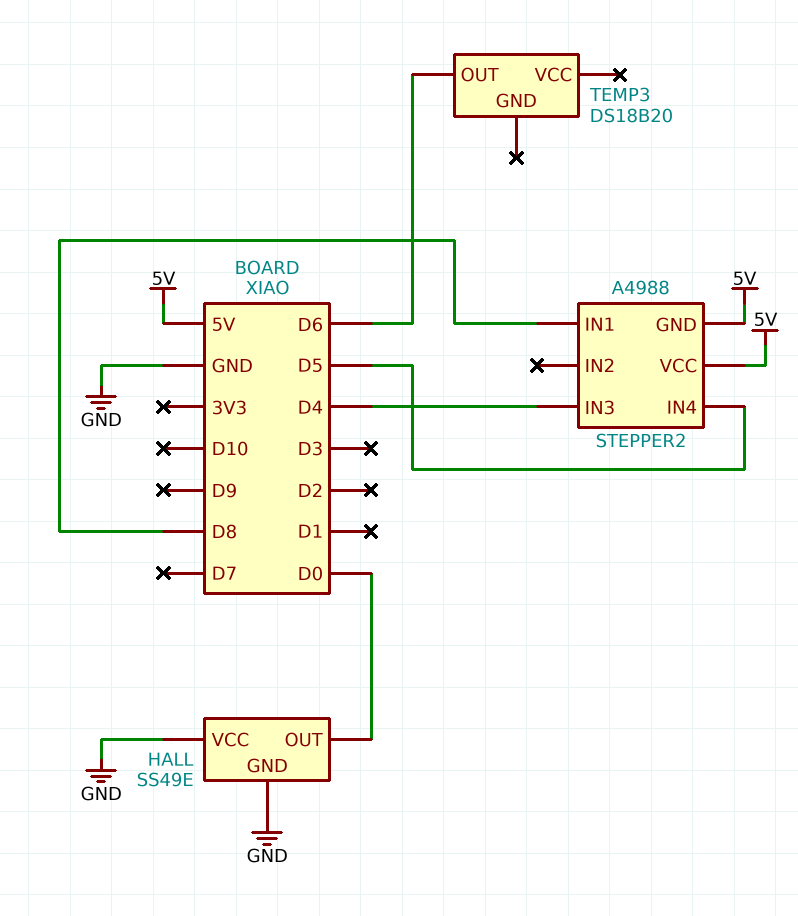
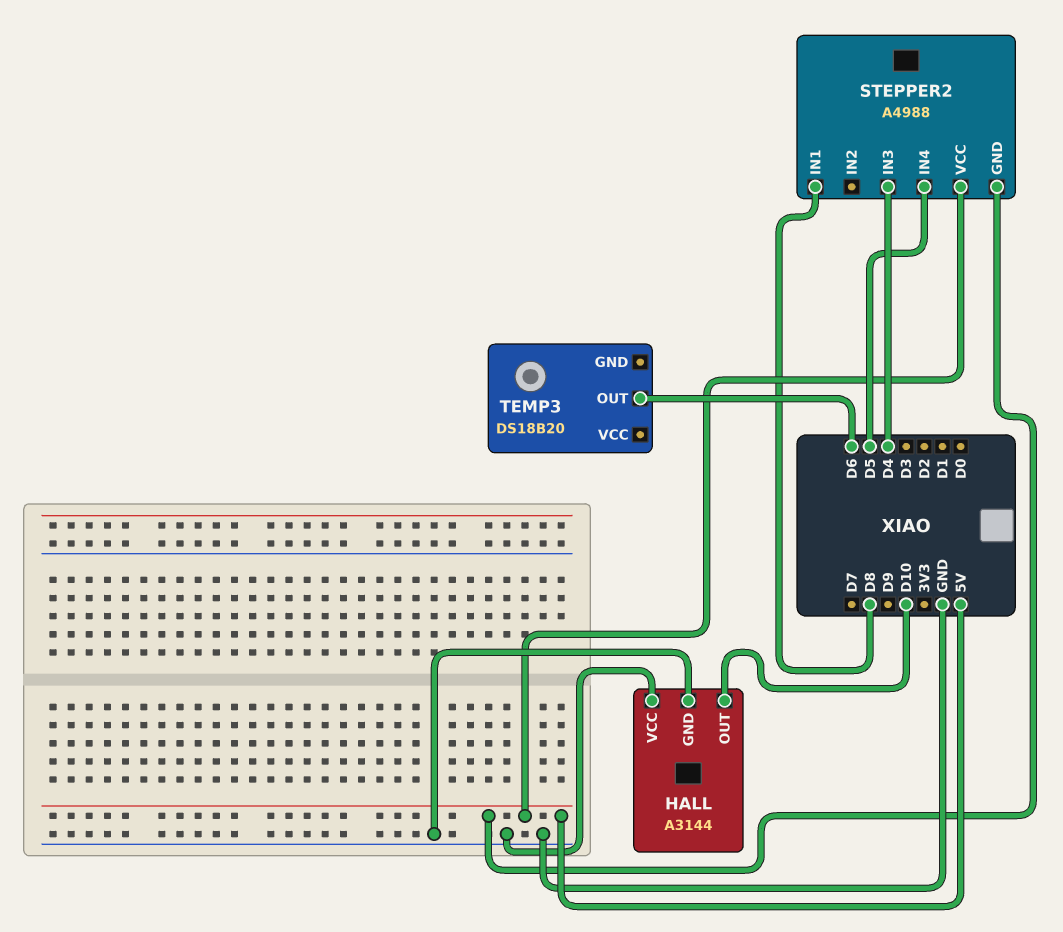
HALL: SS49E -> A3144
HALL pin OUT: D0 -> D10

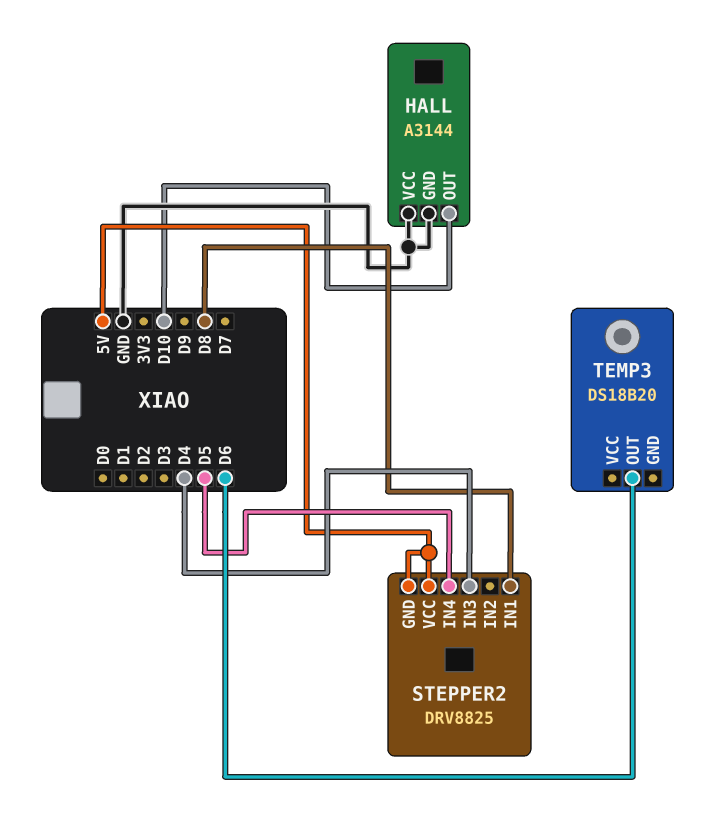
STEPPER2: A4988 -> DRV8825

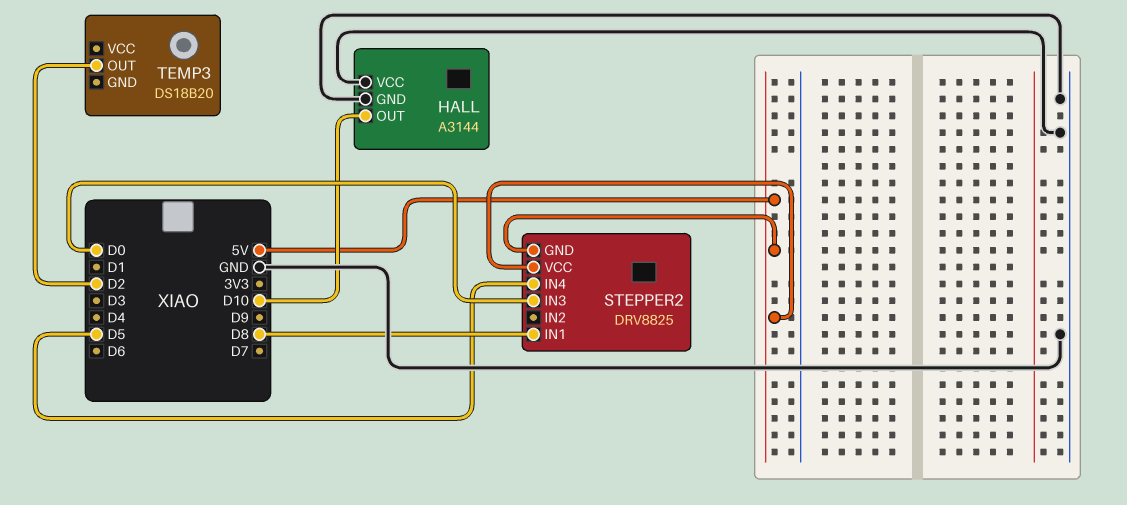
STEPPER2 pin IN3: D4 -> D0
TEMP3 pin OUT: D6 -> D2

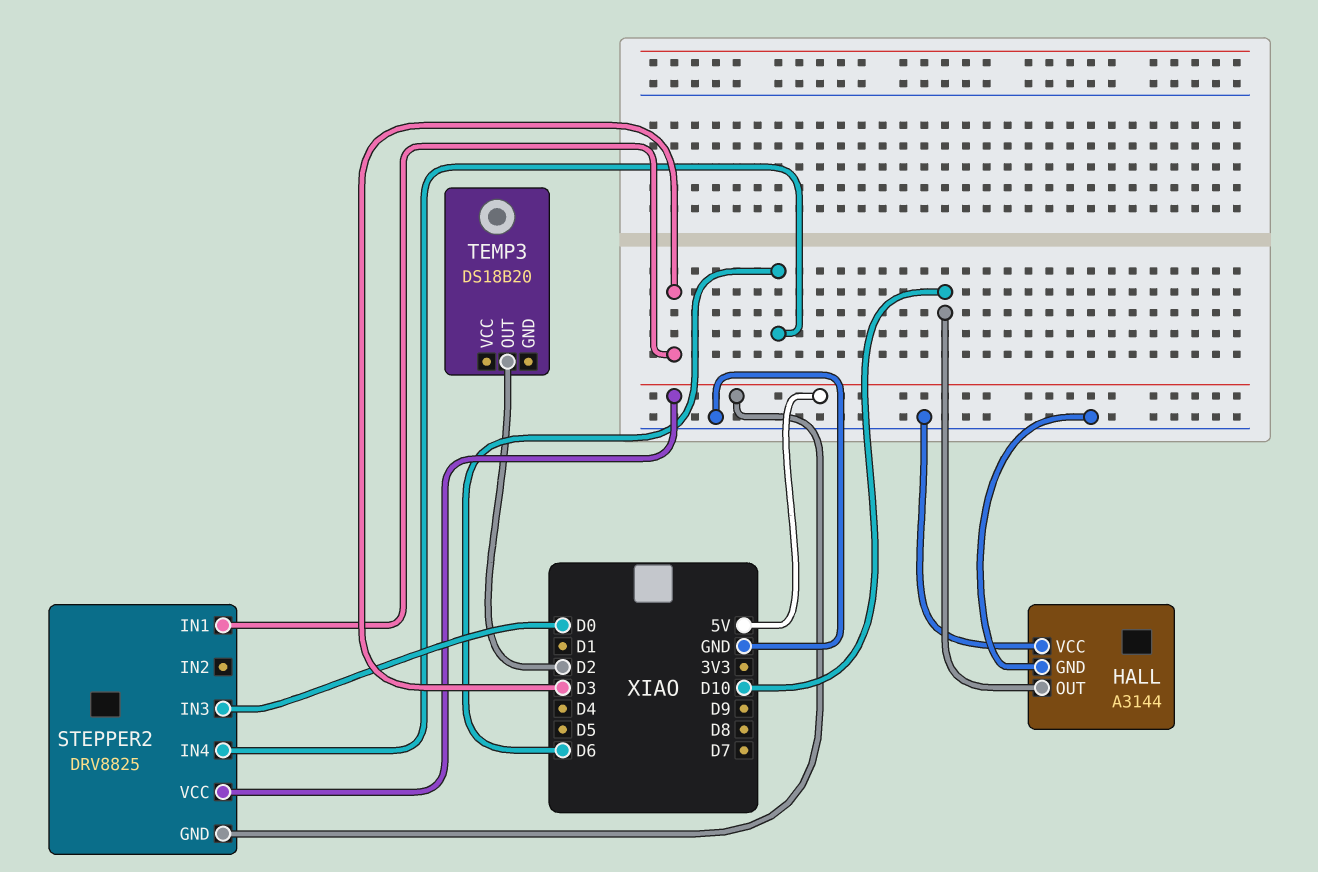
STEPPER2 pin IN1: D8 -> D3
STEPPER2 pin IN4: D5 -> D6

